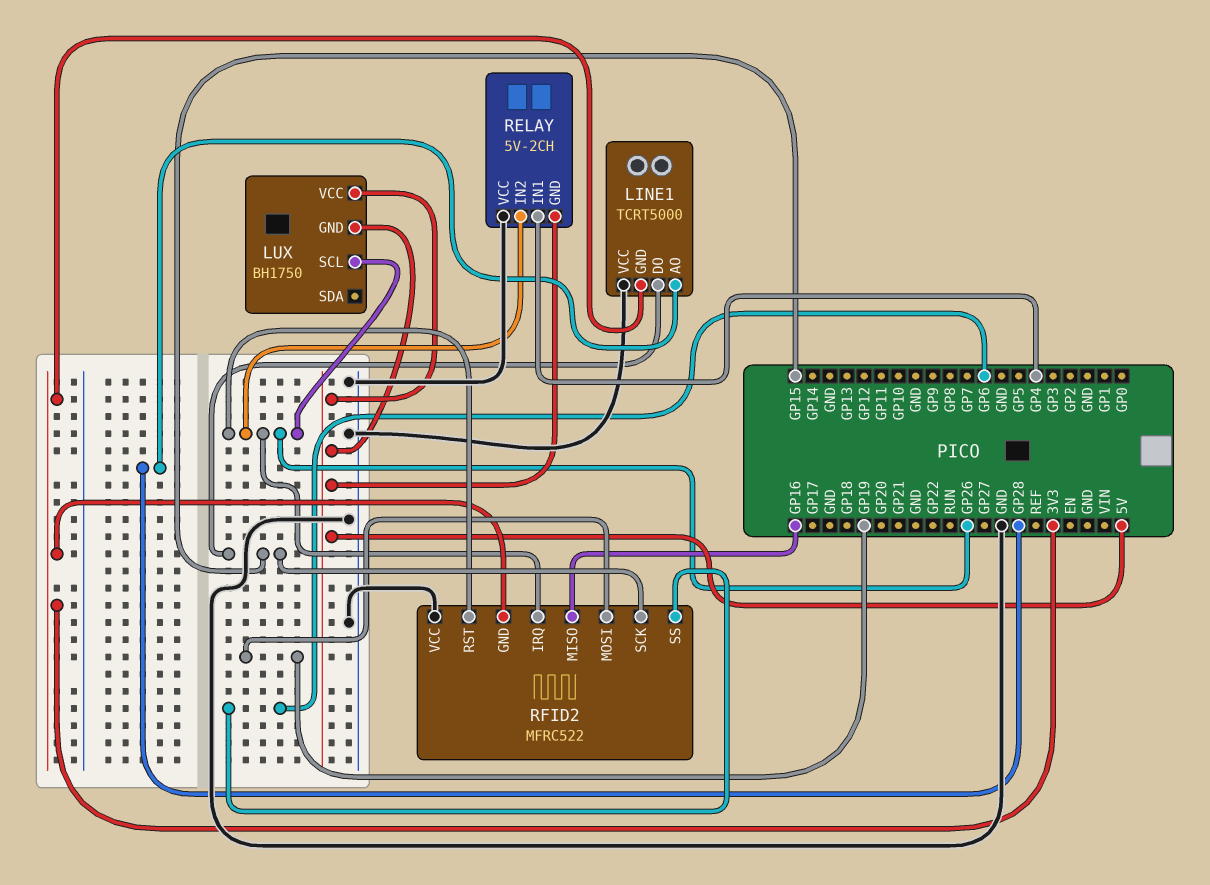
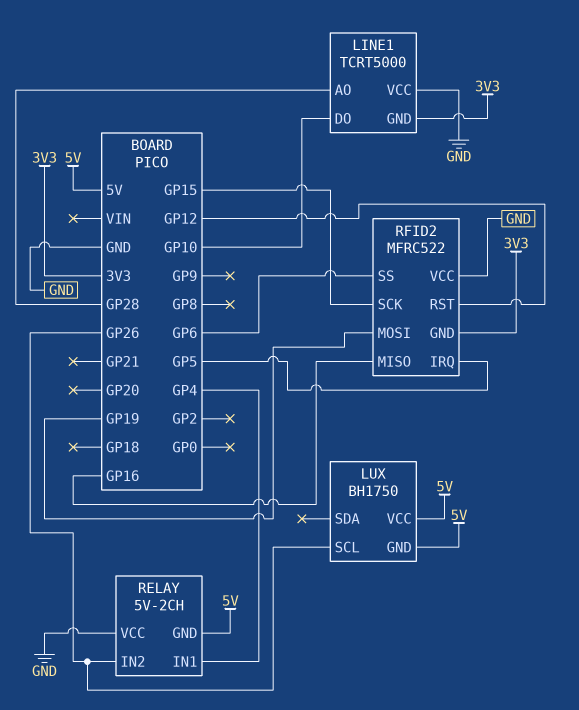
LINE1 pin DO: GP15 -> GP10
RFID2 pin IRQ: GP26 -> GP5
RFID2 pin RST: GP26 -> GP12

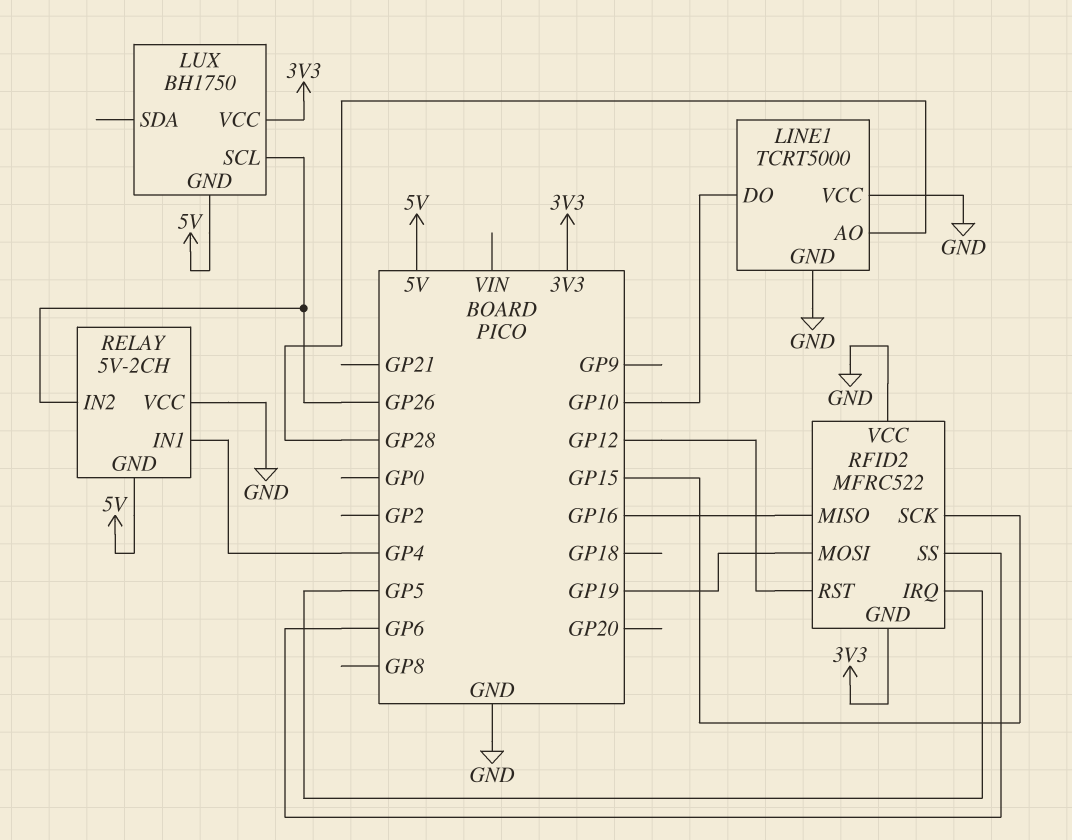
LINE1 pin GND: 3V3 -> GND
LUX pin VCC: 5V -> 3V3

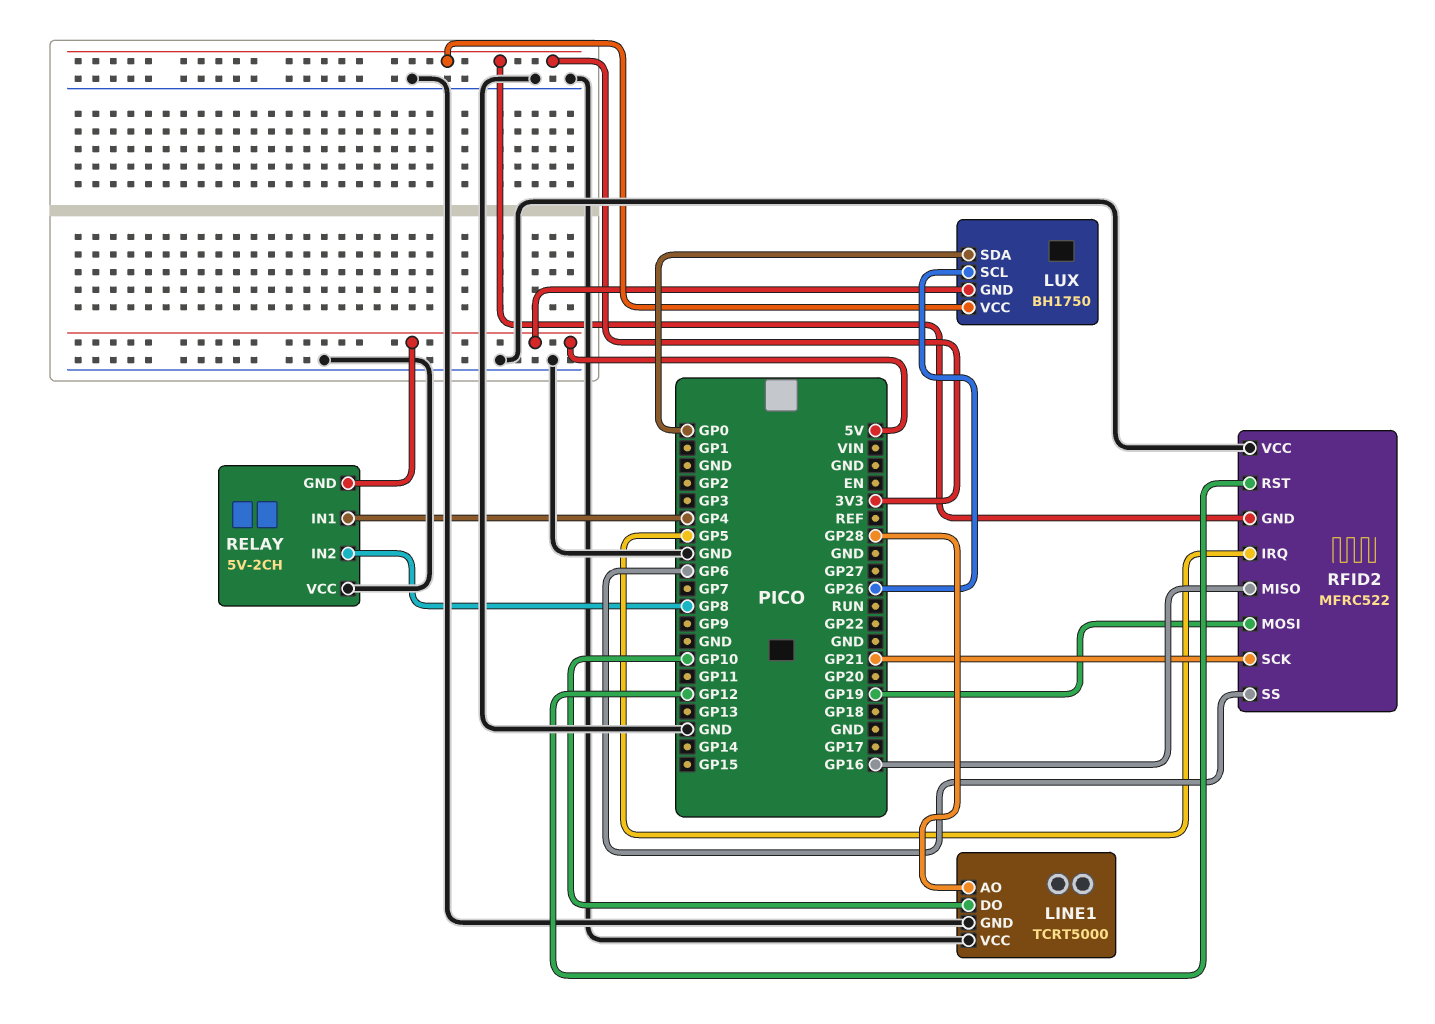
LUX pin SDA: none -> GP0
RELAY pin IN2: GP26 -> GP8
RFID2 pin SCK: GP15 -> GP21

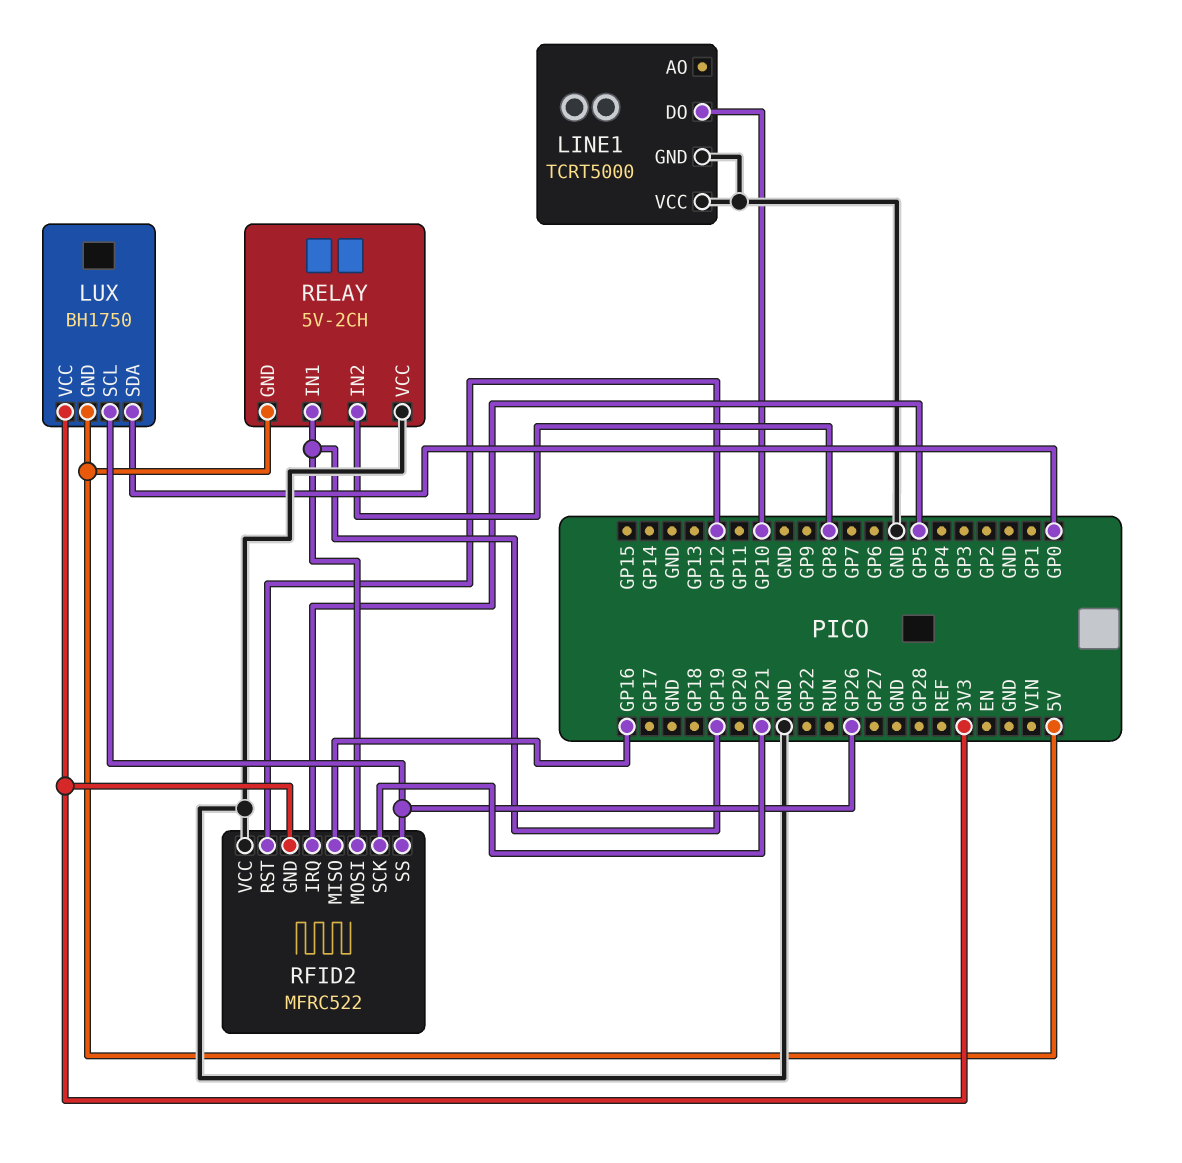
LINE1 pin AO: GP28 -> none
RELAY pin IN1: GP4 -> GP19
RFID2 pin SS: GP6 -> GP26

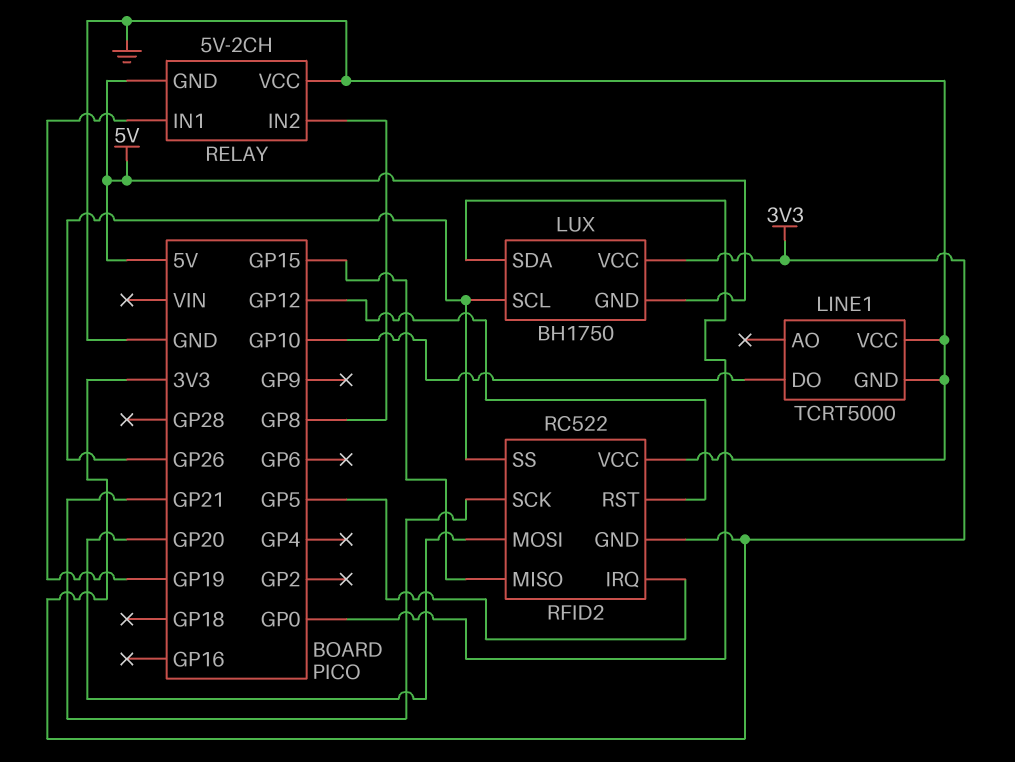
RFID2: MFRC522 -> RC522
RFID2 pin MISO: GP16 -> GP15
RFID2 pin MOSI: GP19 -> GP20

